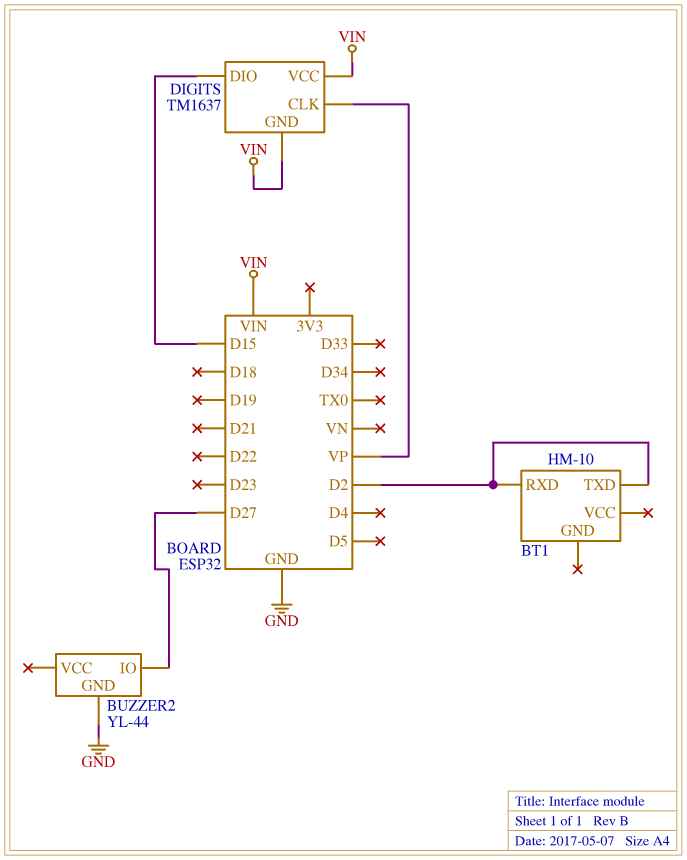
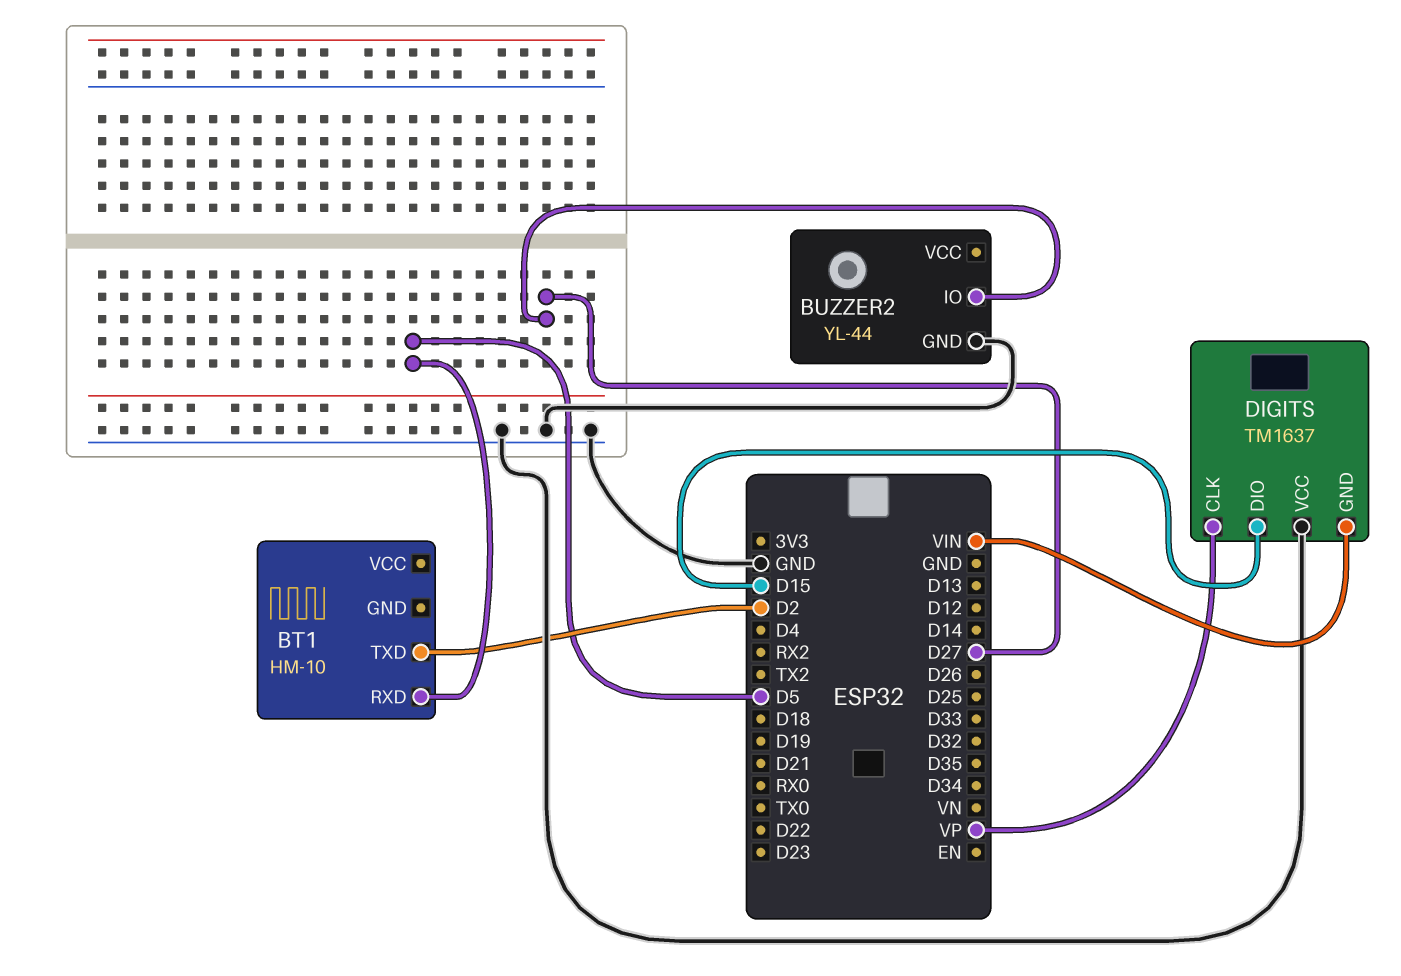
BT1 pin RXD: D2 -> D5
DIGITS pin VCC: VIN -> GND

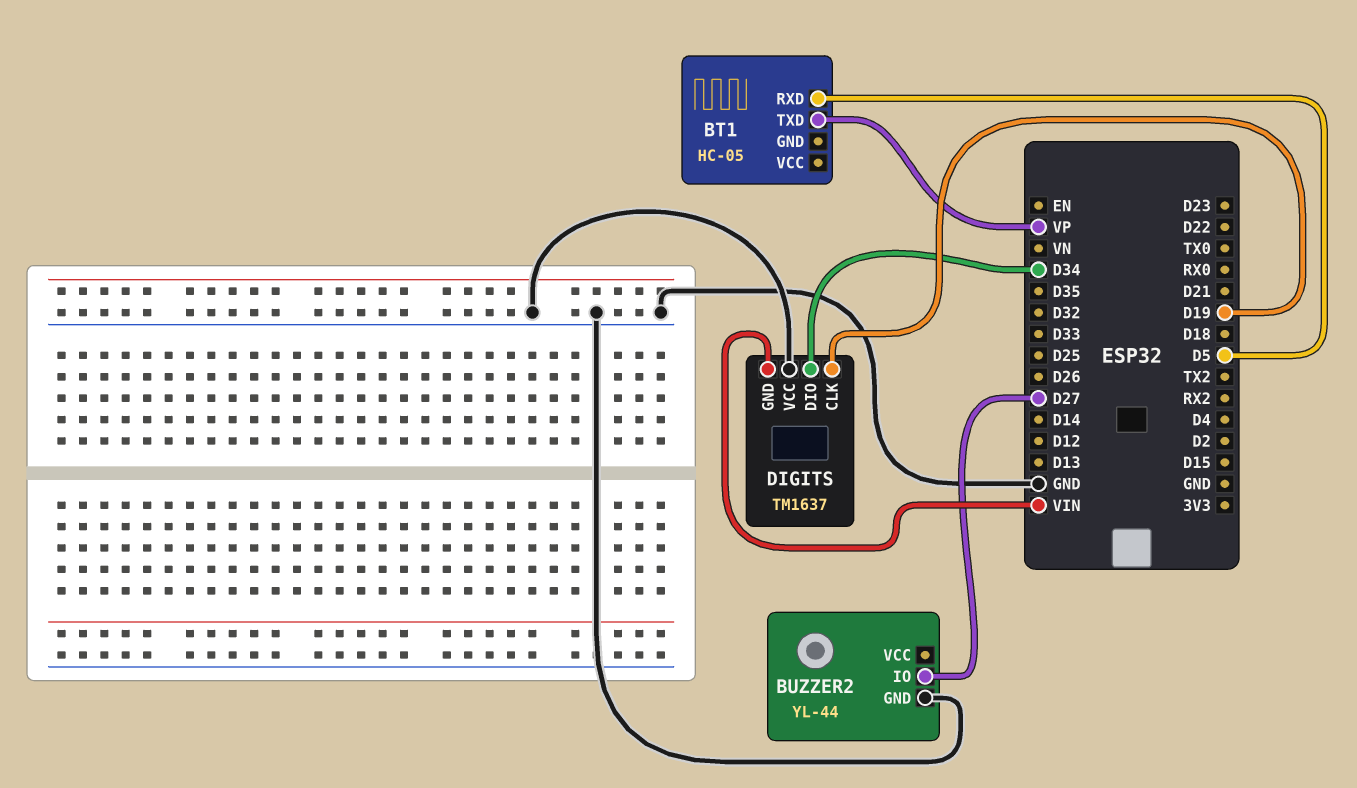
BT1: HM-10 -> HC-05
BT1 pin TXD: D2 -> VP
DIGITS pin CLK: VP -> D19
DIGITS pin DIO: D15 -> D34

